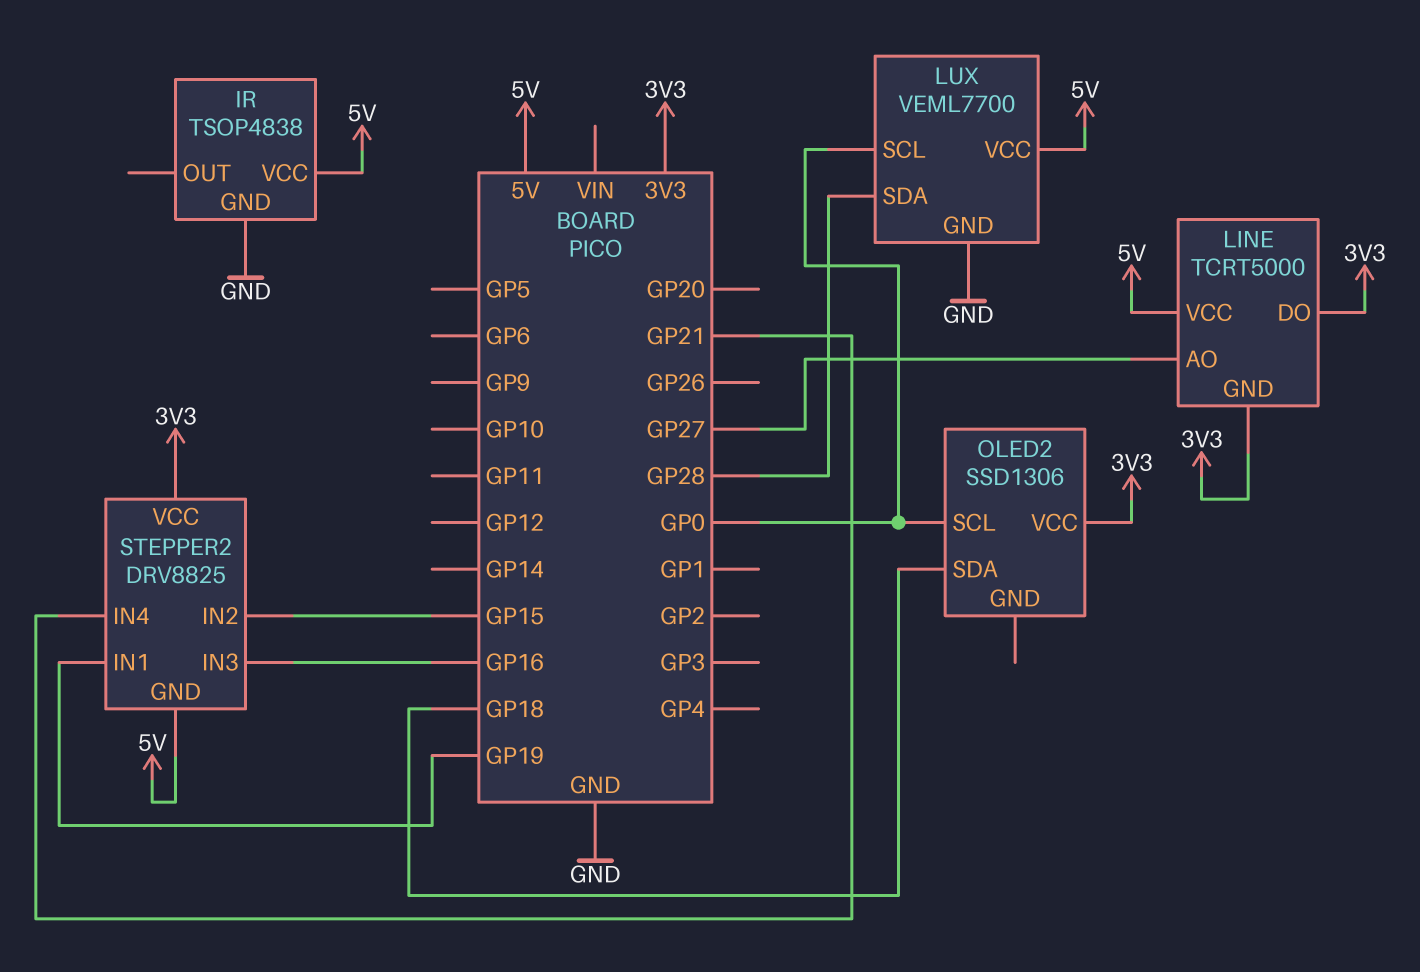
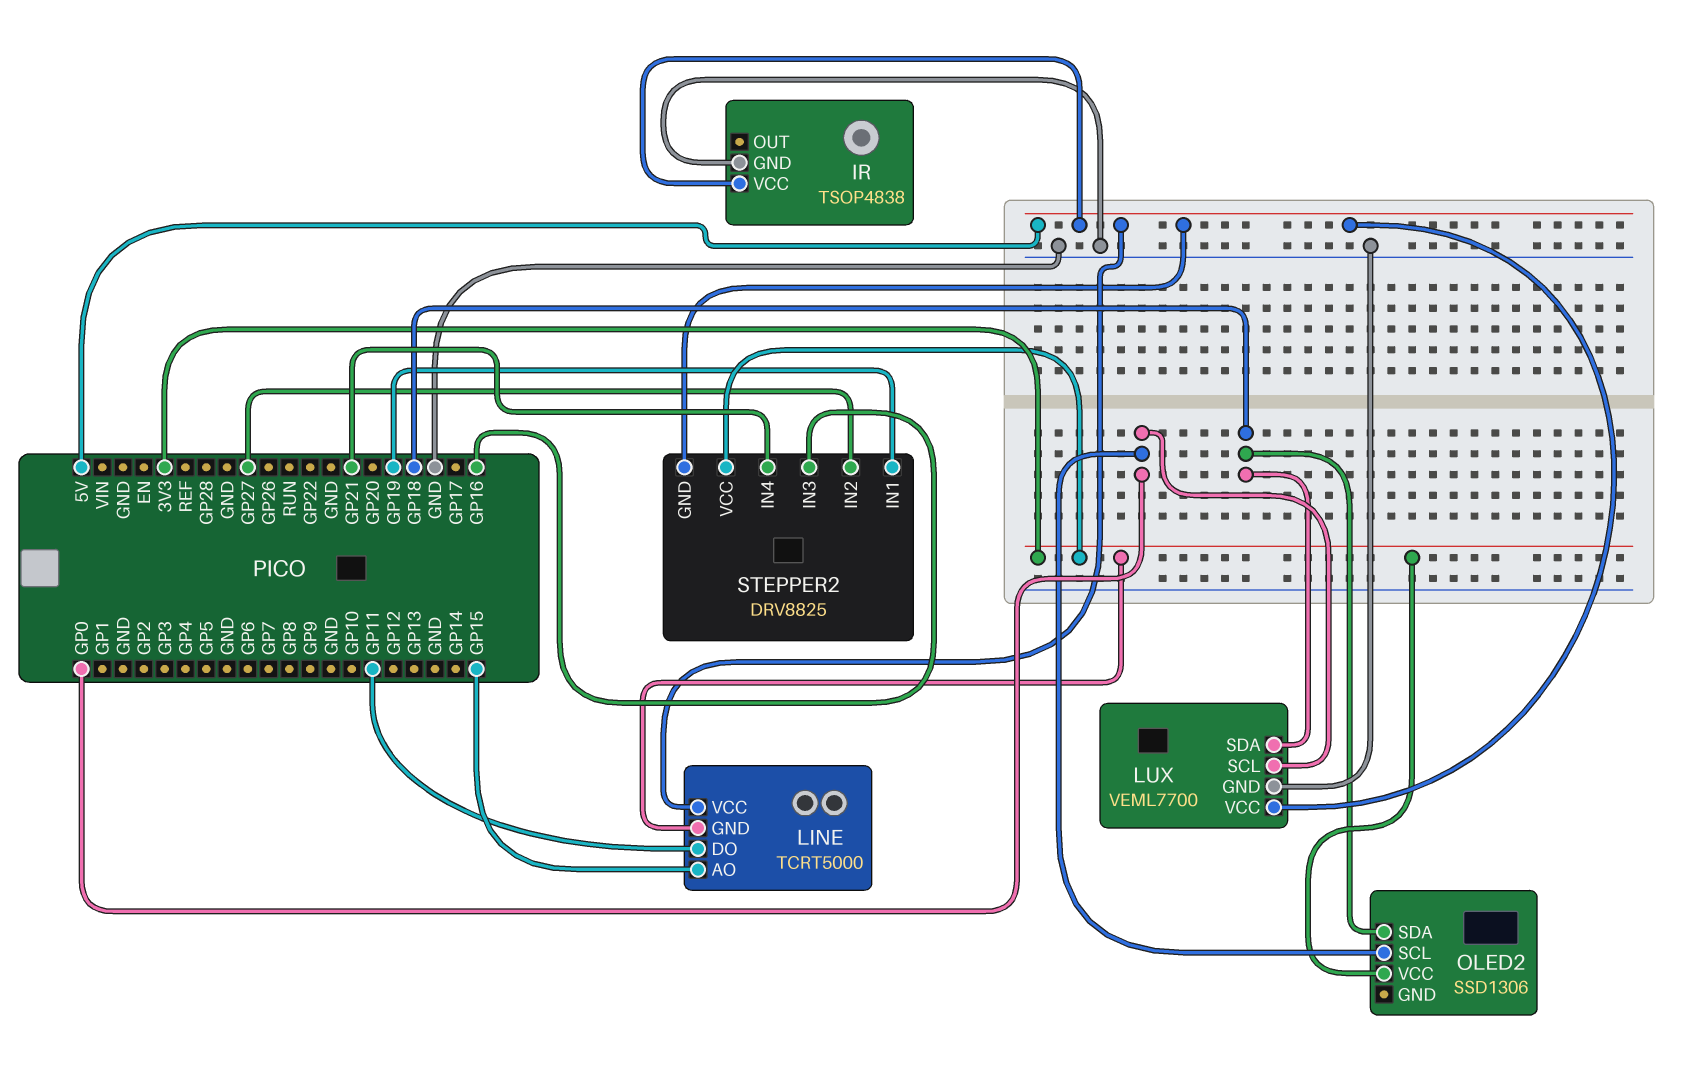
LINE pin AO: GP27 -> GP15
LINE pin DO: 3V3 -> GP11
LUX pin SDA: GP28 -> GP18
STEPPER2 pin IN2: GP15 -> GP27

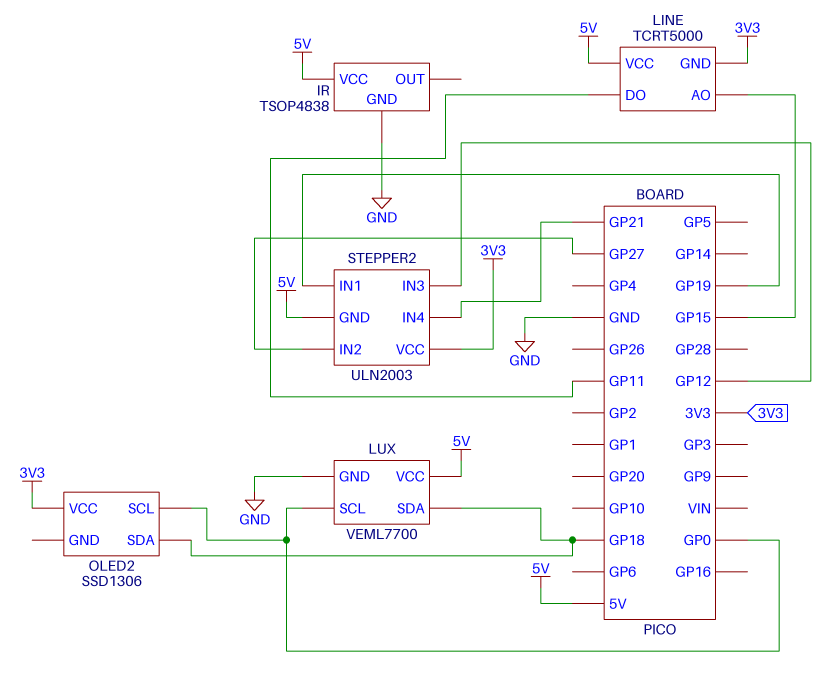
STEPPER2: DRV8825 -> ULN2003
STEPPER2 pin IN3: GP16 -> GP12

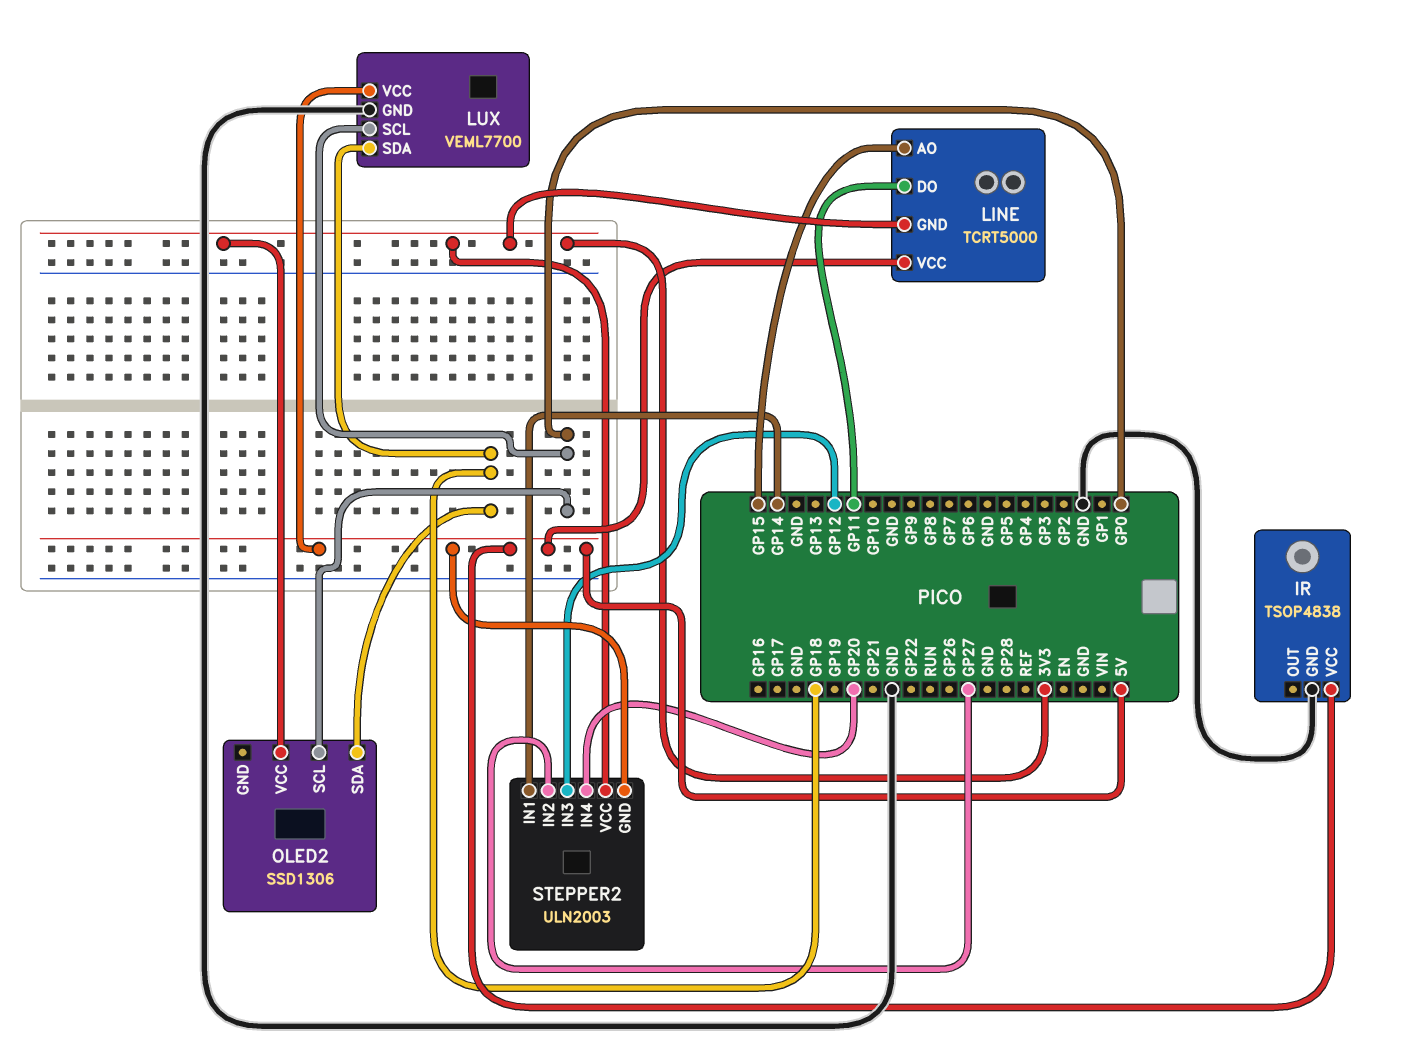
STEPPER2 pin IN1: GP19 -> GP14
STEPPER2 pin IN4: GP21 -> GP20

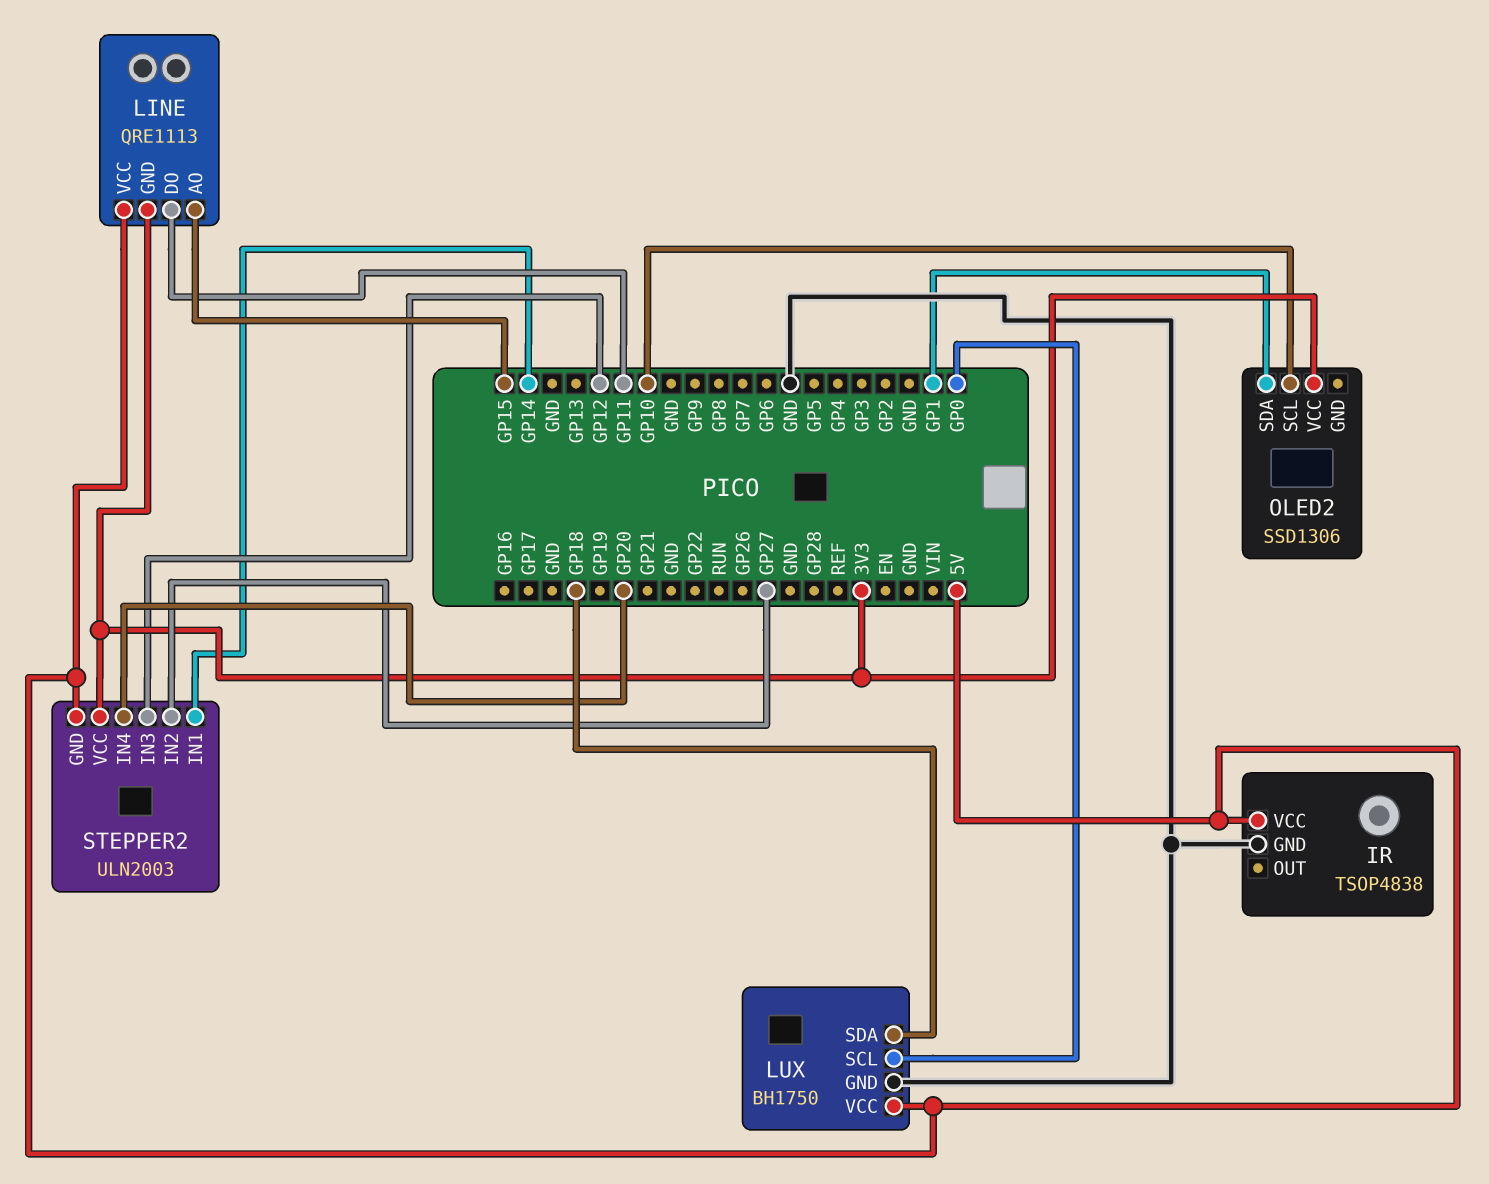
LINE: TCRT5000 -> QRE1113
LUX: VEML7700 -> BH1750
OLED2 pin SCL: GP0 -> GP10
OLED2 pin SDA: GP18 -> GP1

